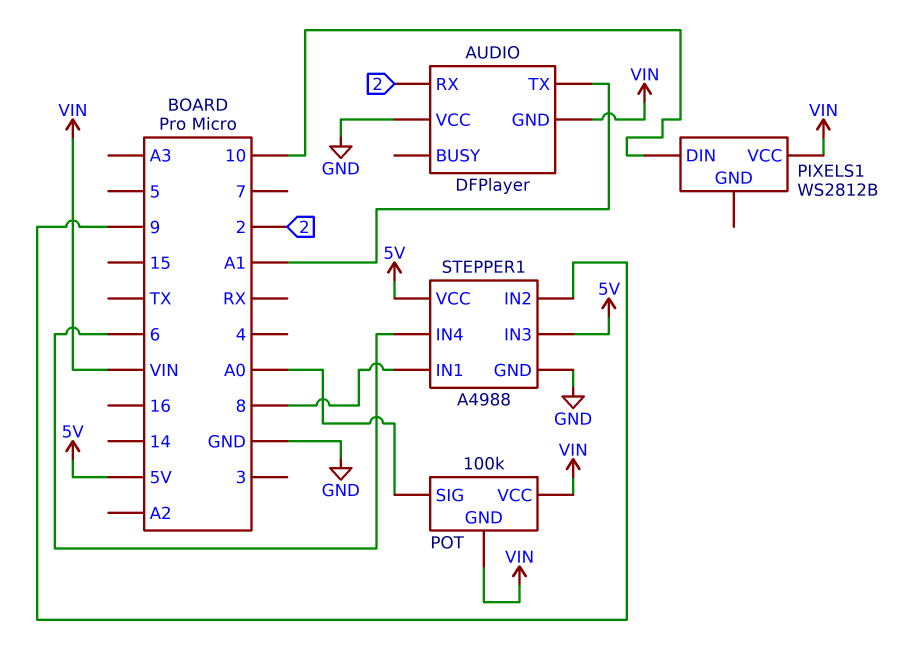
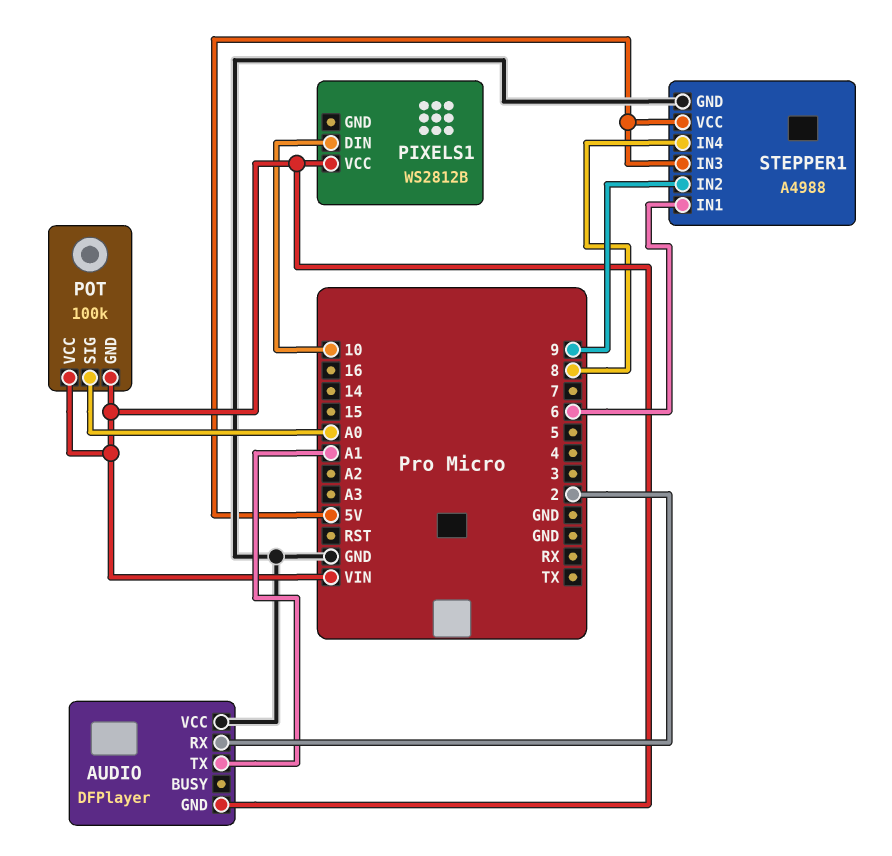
STEPPER1 pin IN1: 8 -> 6
STEPPER1 pin IN4: 6 -> 8

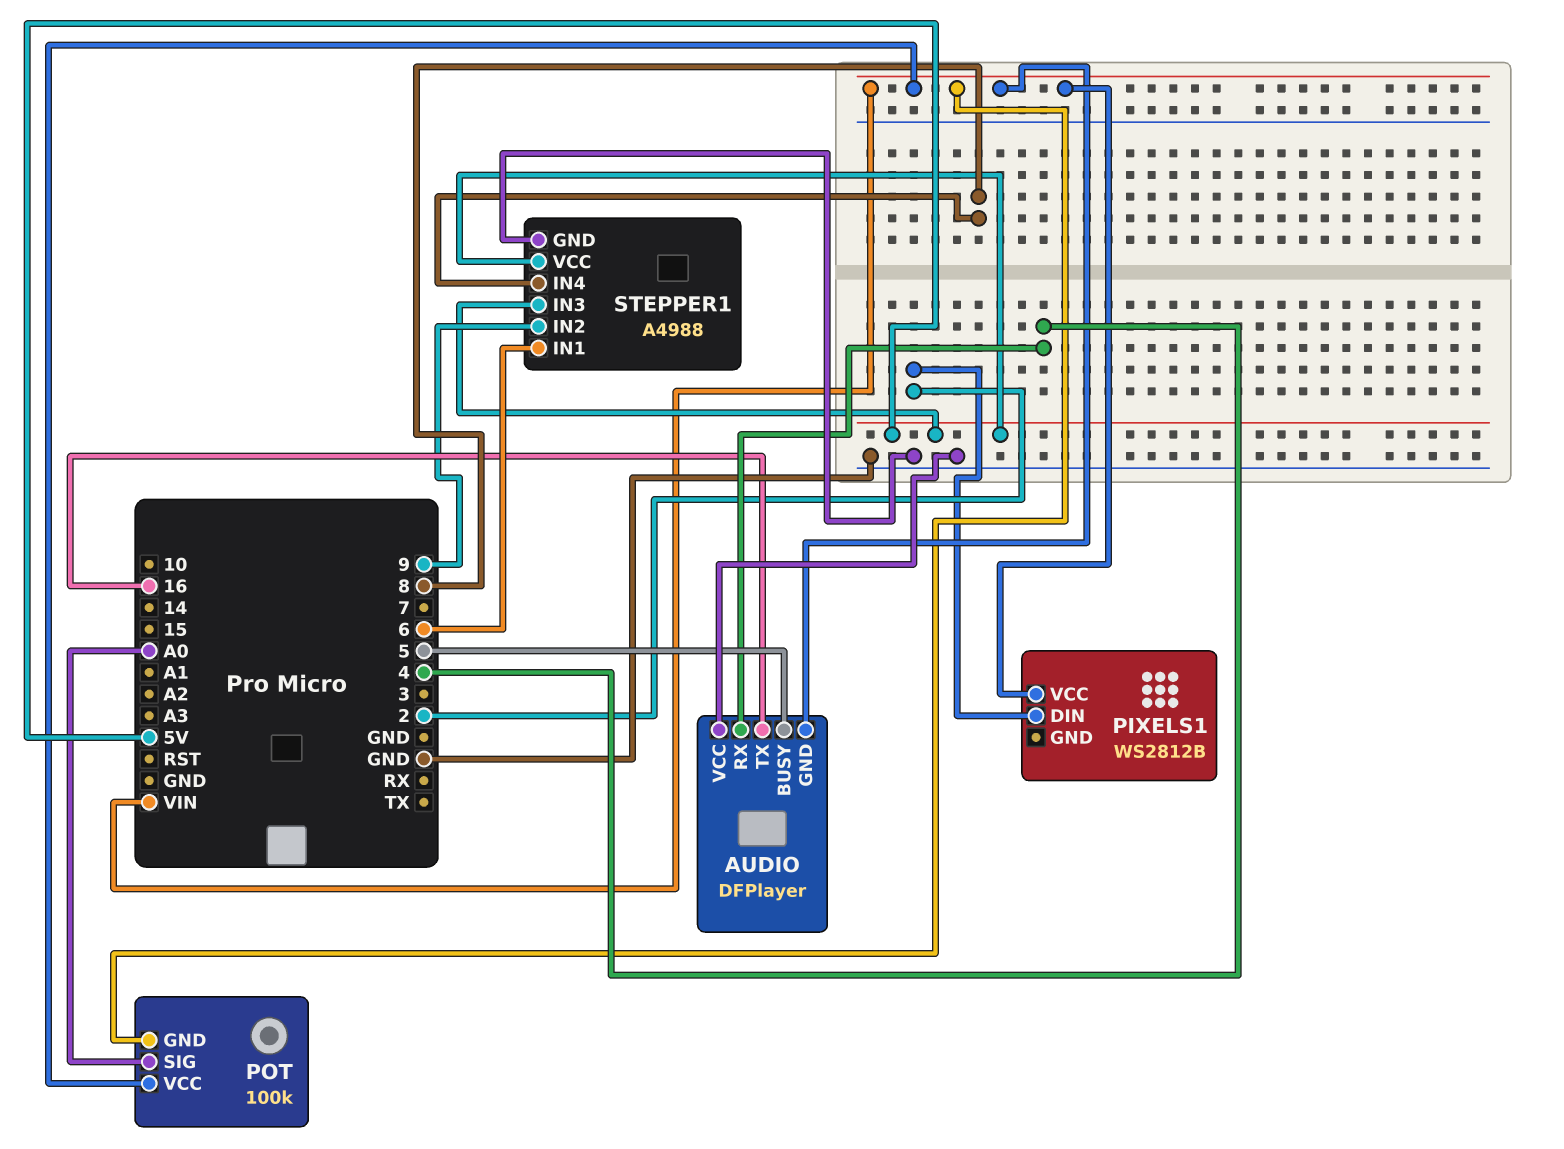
AUDIO pin BUSY: none -> 5
AUDIO pin RX: 2 -> 4
AUDIO pin TX: A1 -> 16
PIXELS1 pin DIN: 10 -> 2

